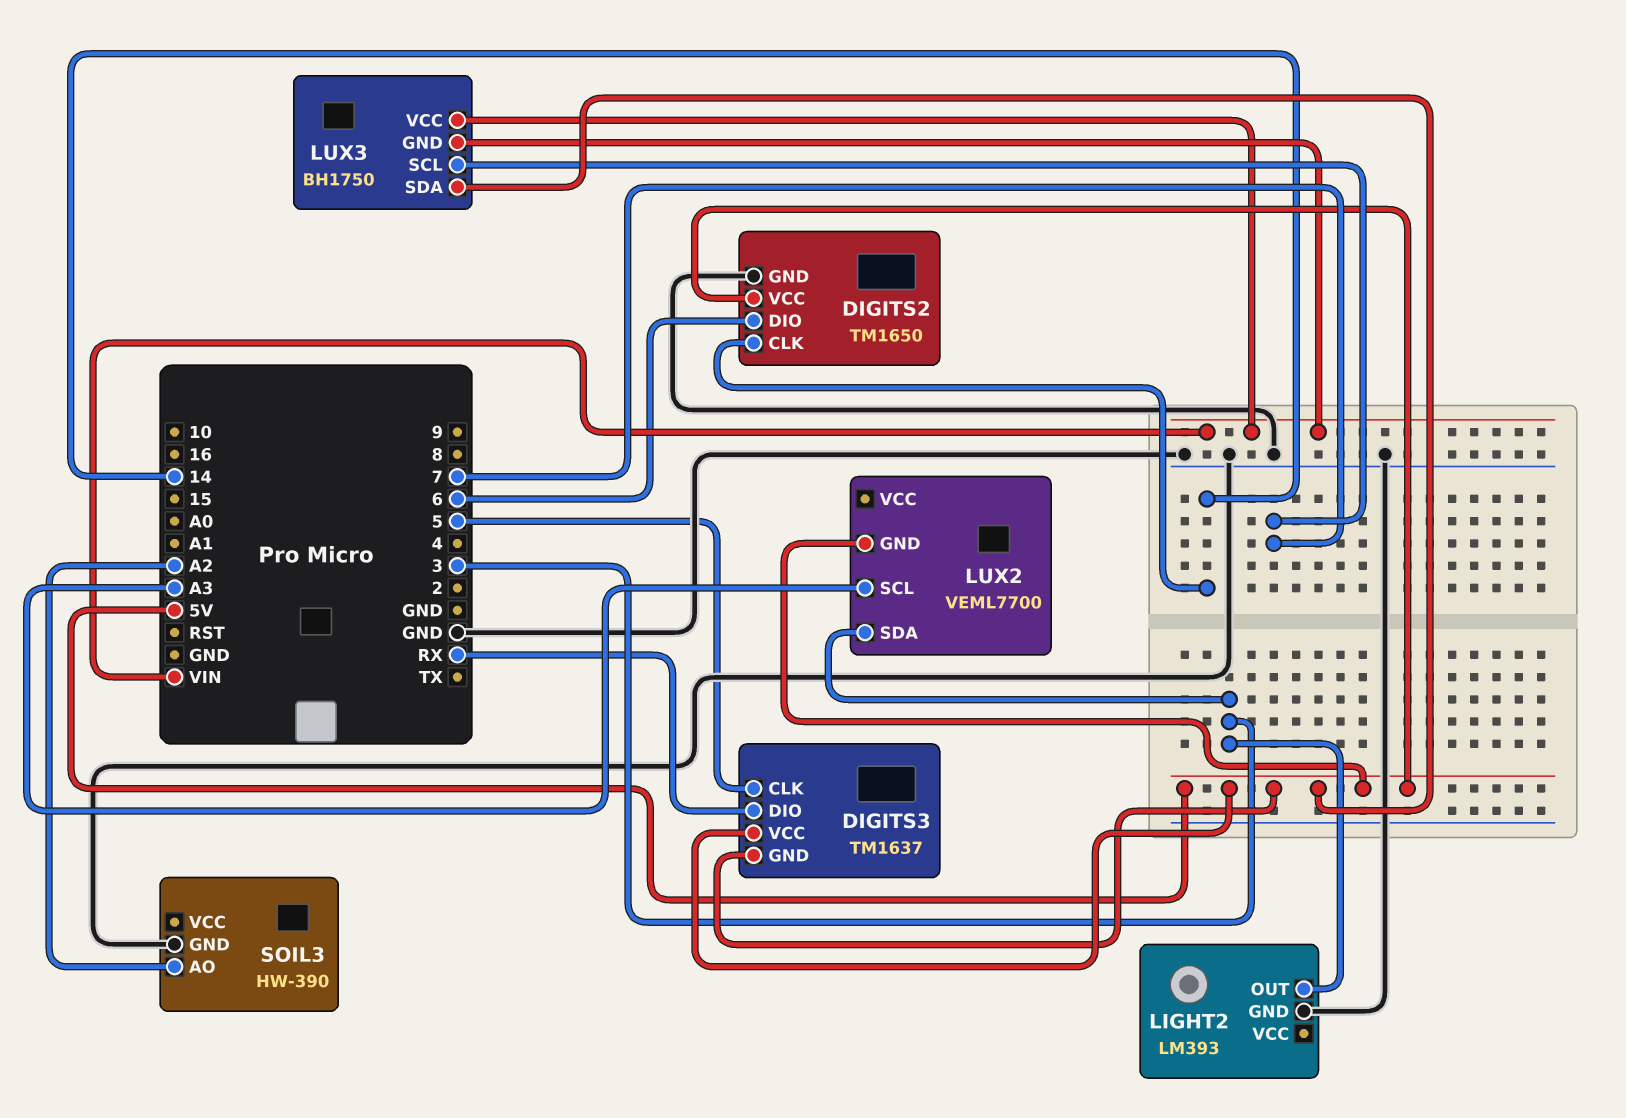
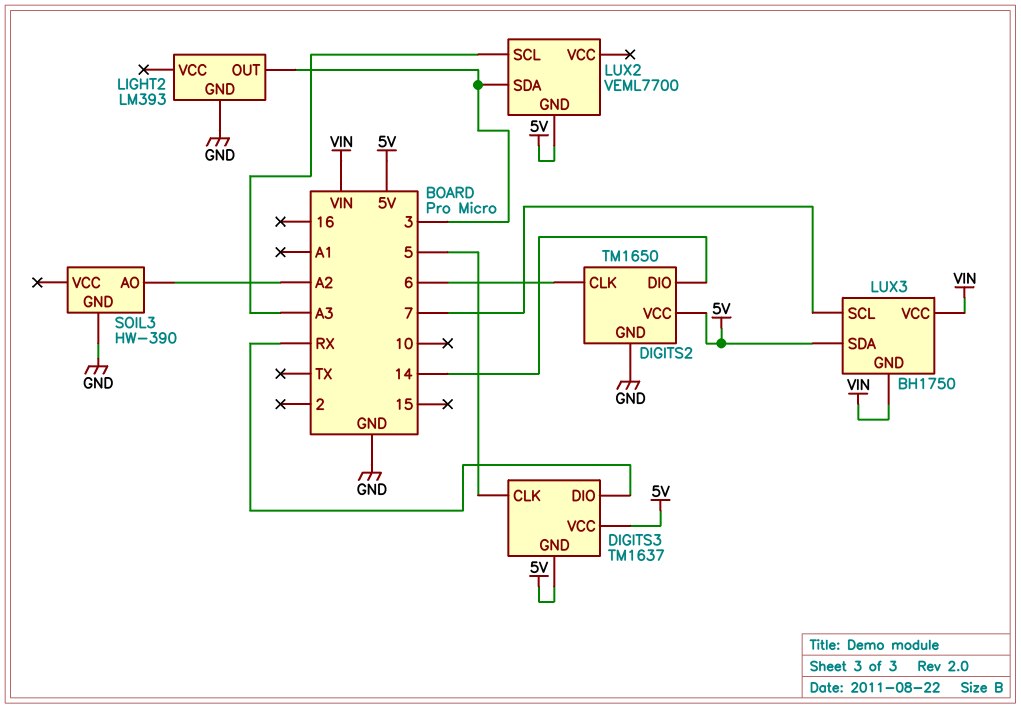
DIGITS2 pin CLK: 14 -> 6
DIGITS2 pin DIO: 6 -> 14

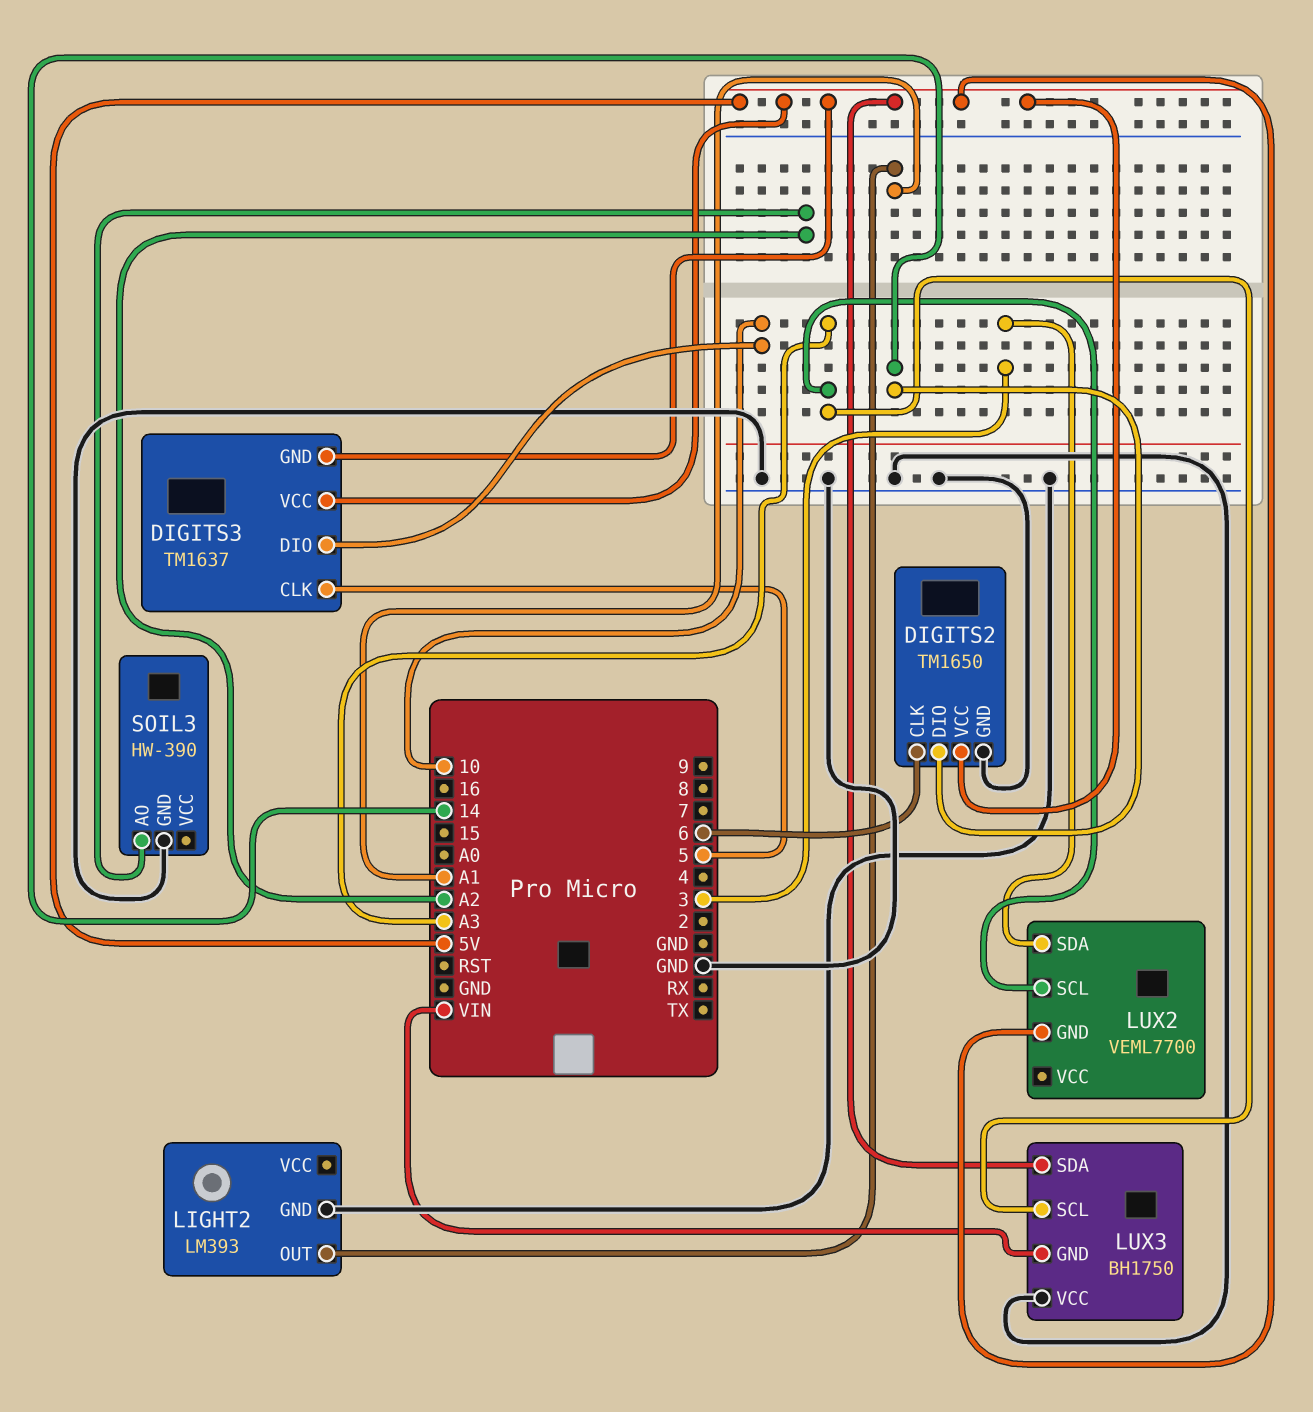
DIGITS3 pin DIO: RX -> 10
LIGHT2 pin OUT: 3 -> A1
LUX3 pin SCL: 7 -> A3
LUX3 pin VCC: VIN -> GND

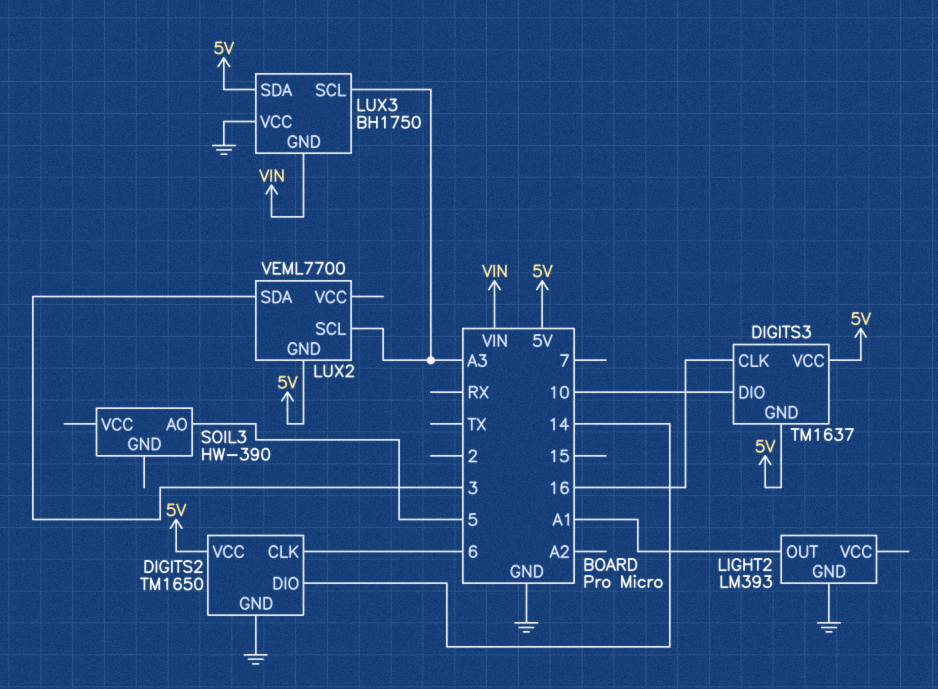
DIGITS3 pin CLK: 5 -> 16
SOIL3 pin AO: A2 -> 5
SOIL3 pin GND: GND -> none

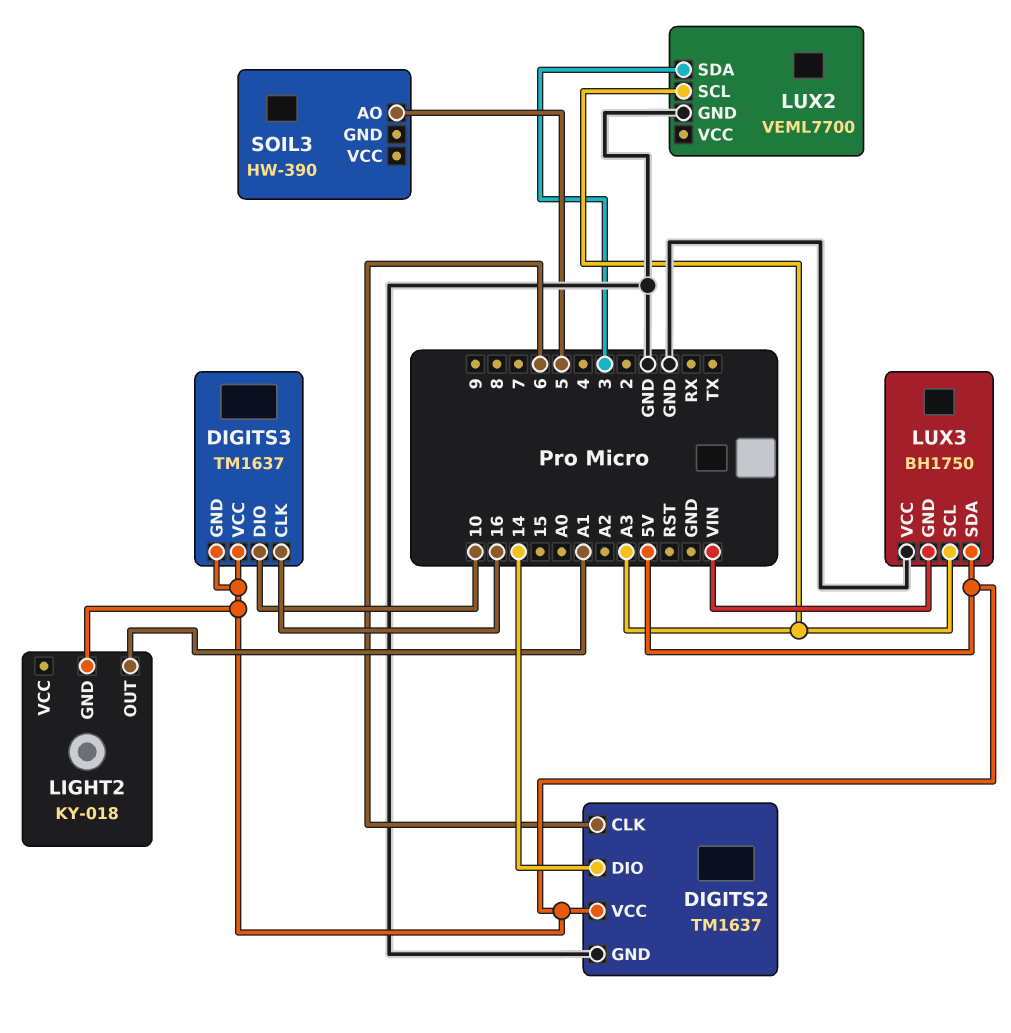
DIGITS2: TM1650 -> TM1637
LIGHT2: LM393 -> KY-018
LIGHT2 pin GND: GND -> 5V
LUX2 pin GND: 5V -> GND

